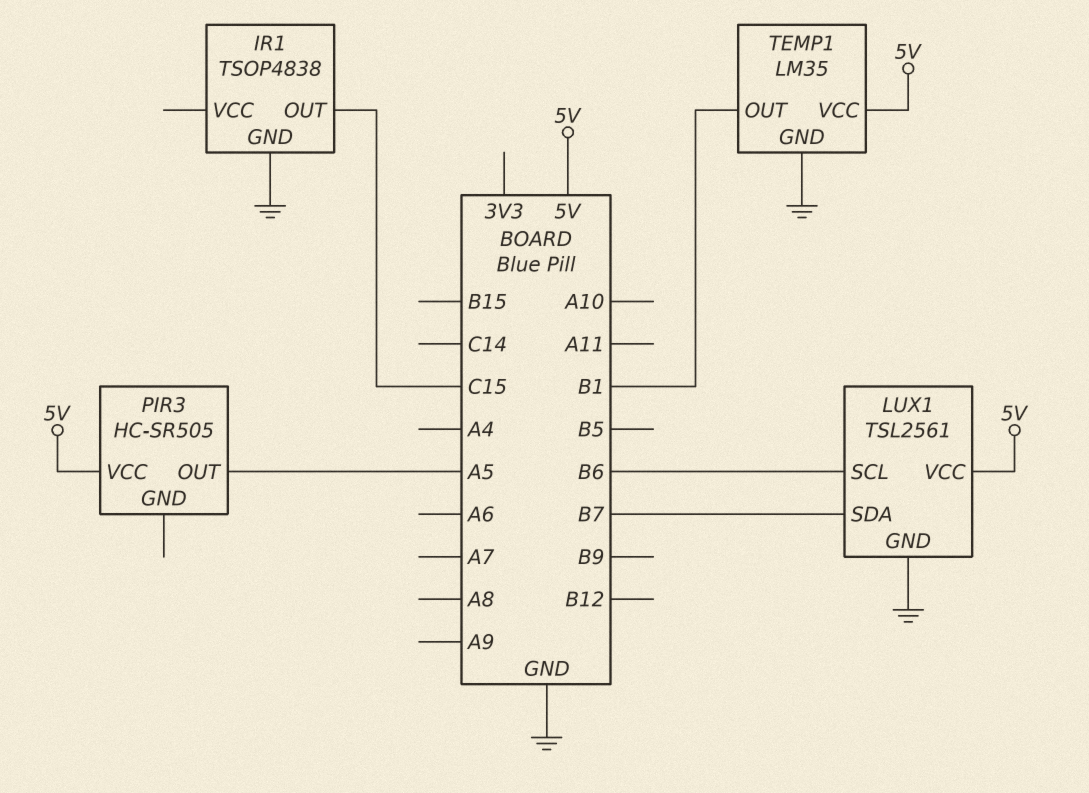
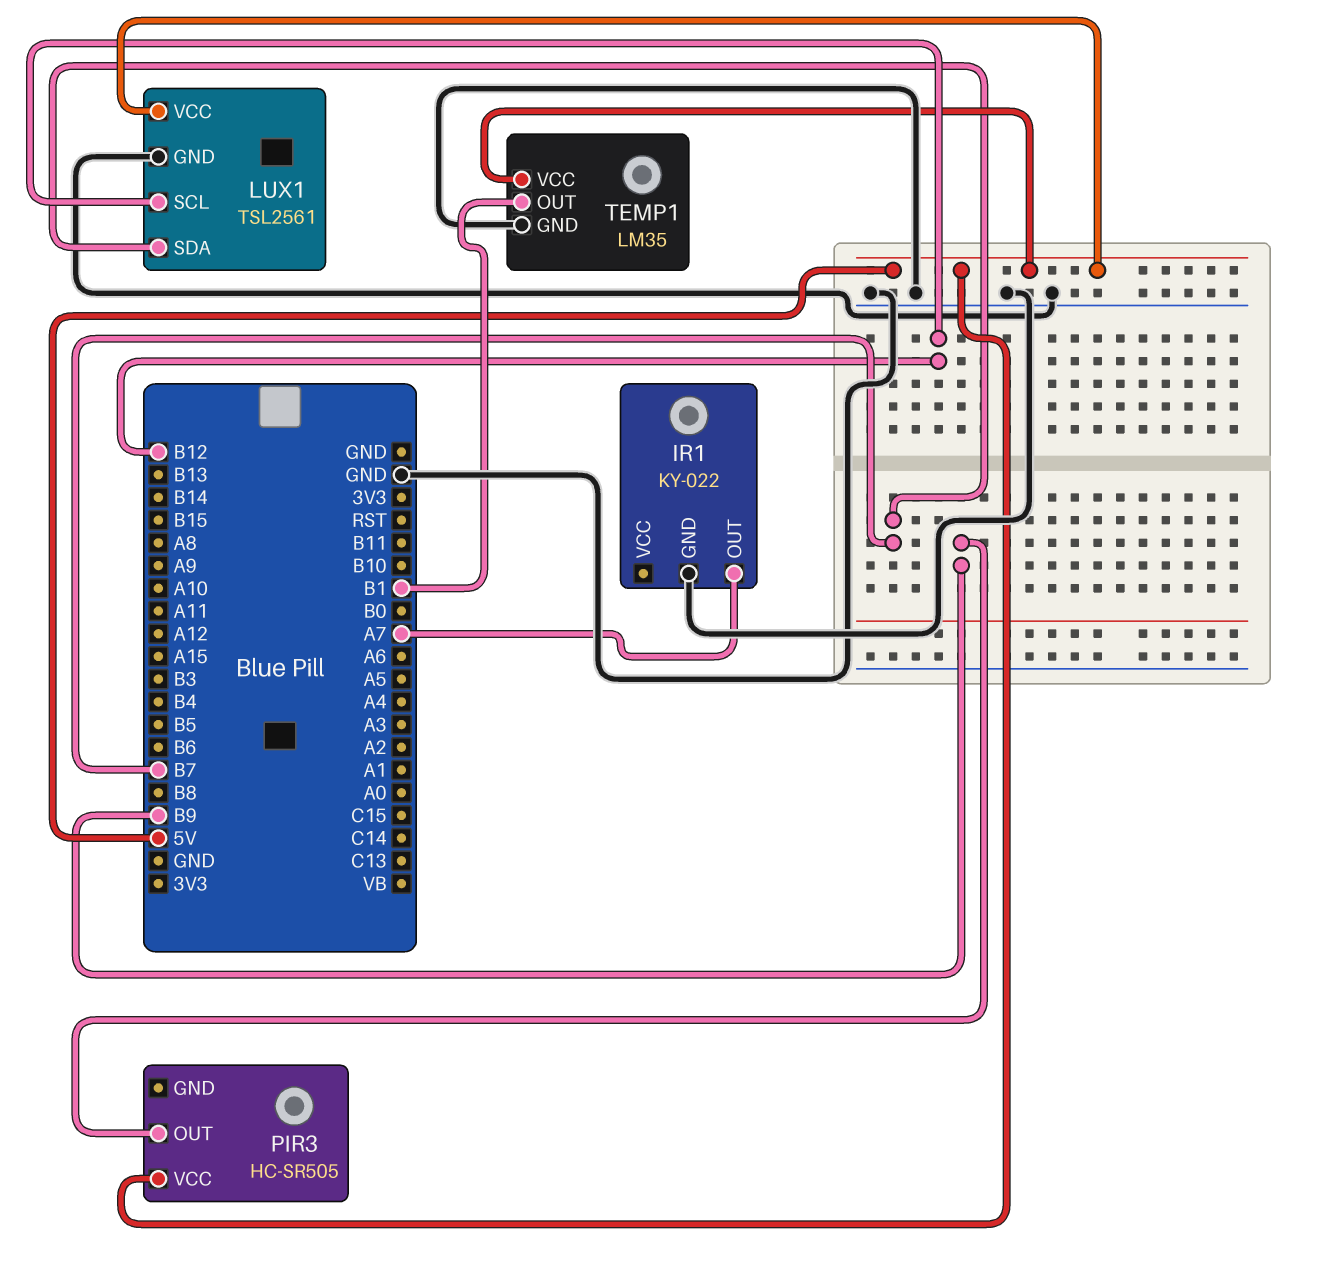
IR1: TSOP4838 -> KY-022
IR1 pin OUT: C15 -> A7
LUX1 pin SCL: B6 -> B12
PIR3 pin OUT: A5 -> B9

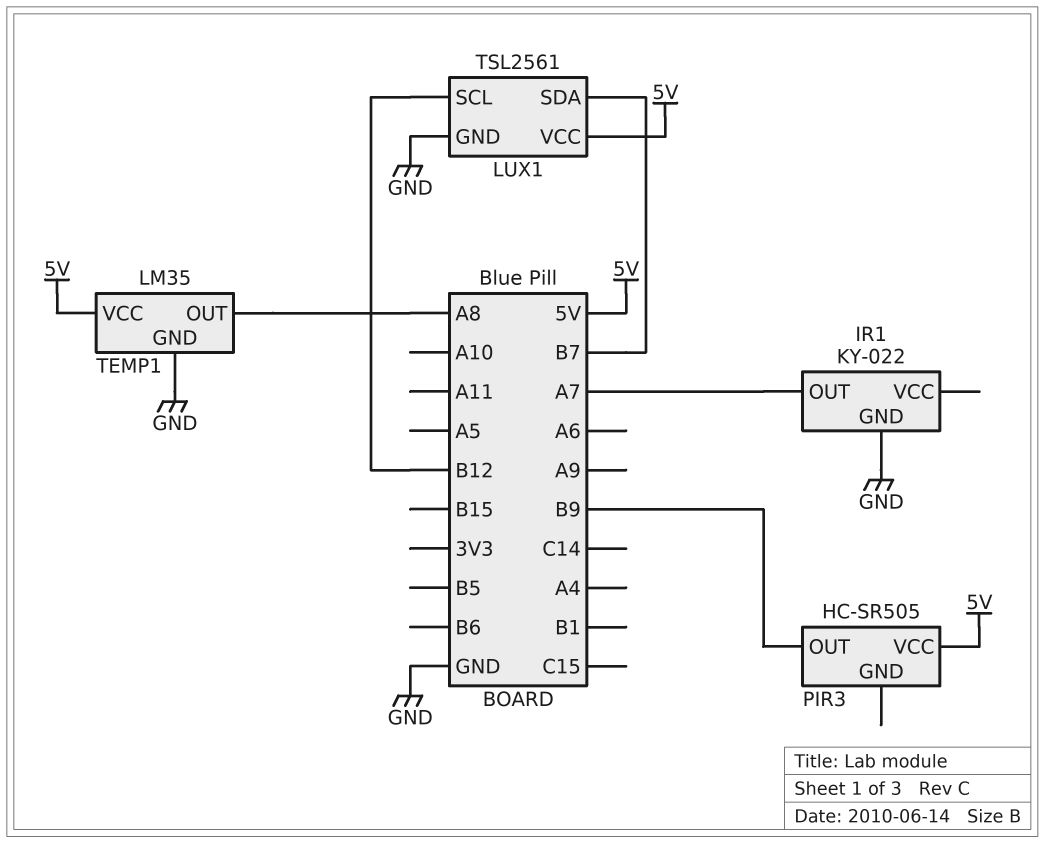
TEMP1 pin OUT: B1 -> A8

